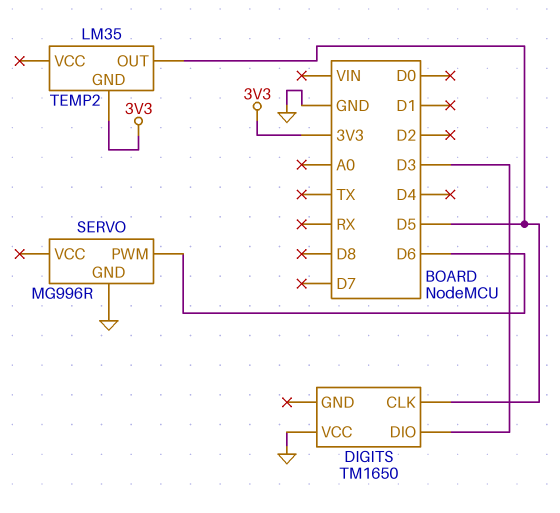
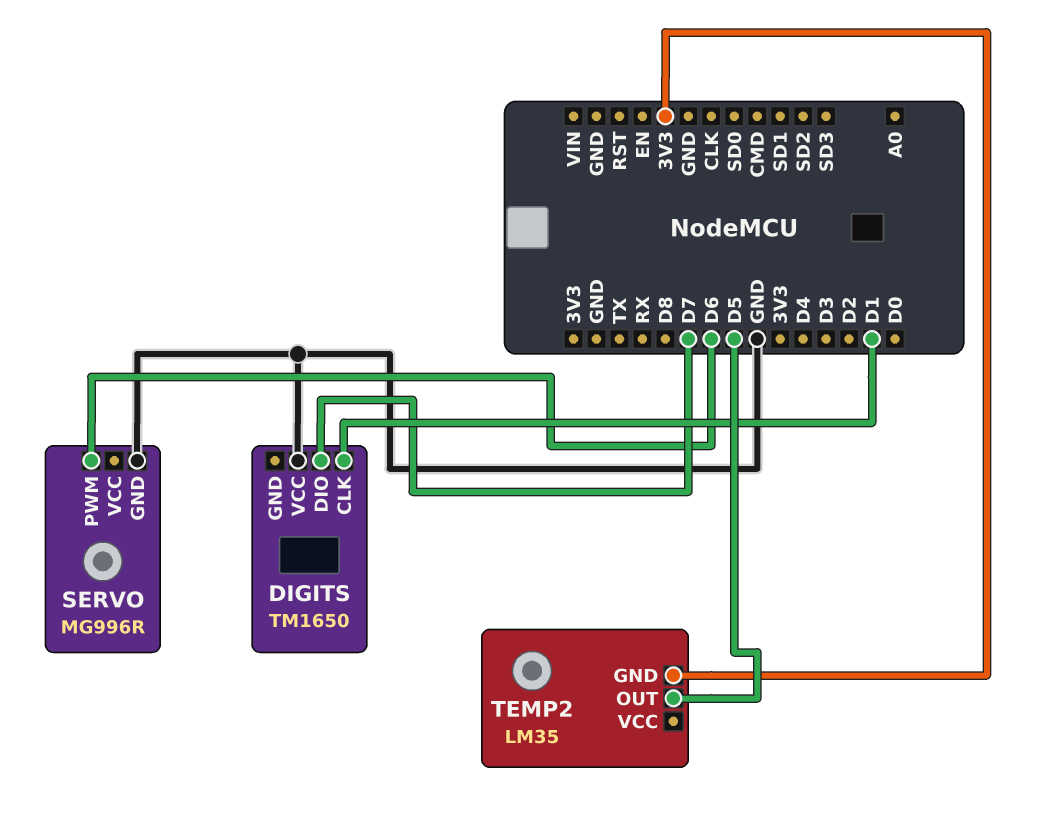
DIGITS pin CLK: D5 -> D1
DIGITS pin DIO: D3 -> D7

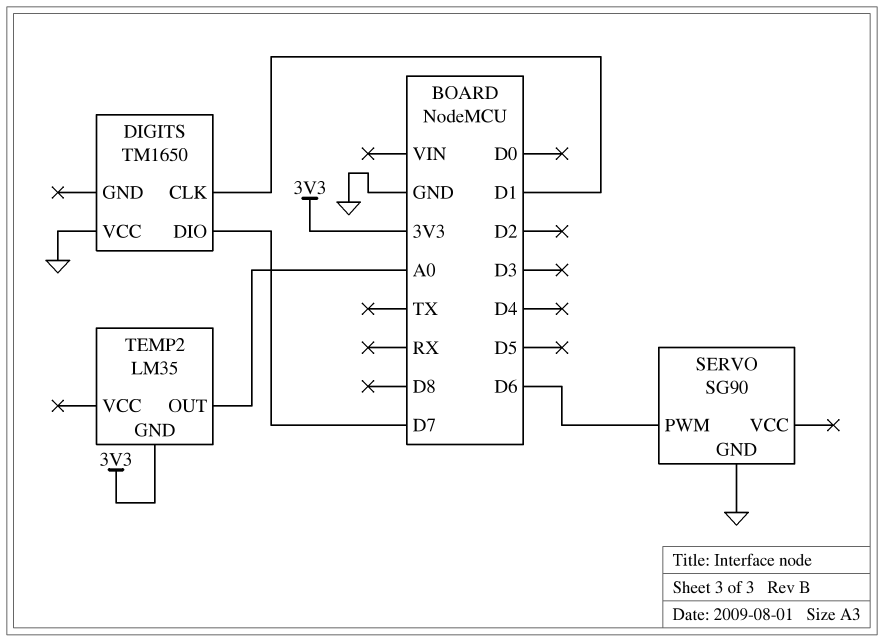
SERVO: MG996R -> SG90
TEMP2 pin OUT: D5 -> A0

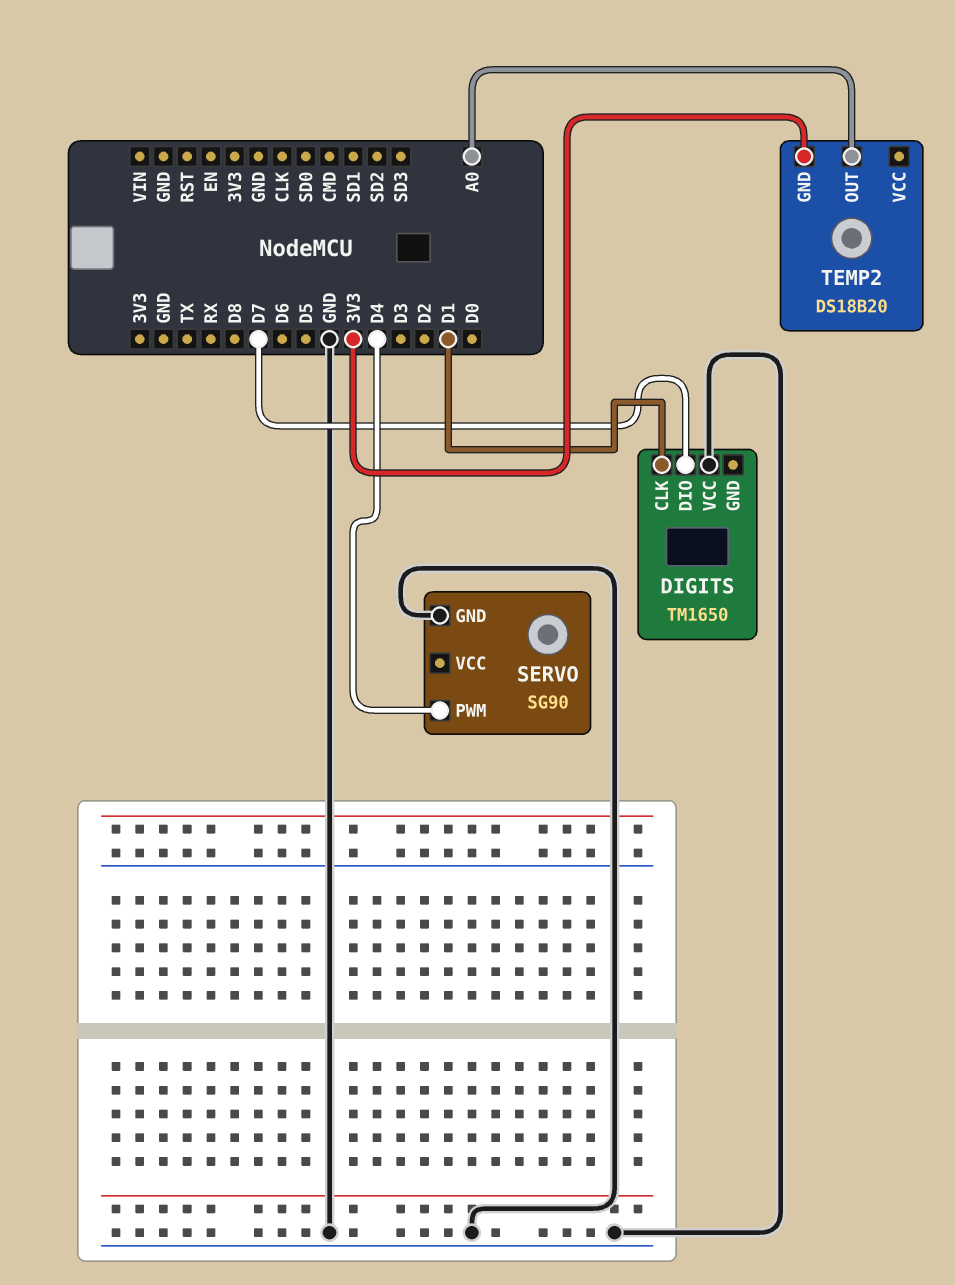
SERVO pin PWM: D6 -> D4
TEMP2: LM35 -> DS18B20

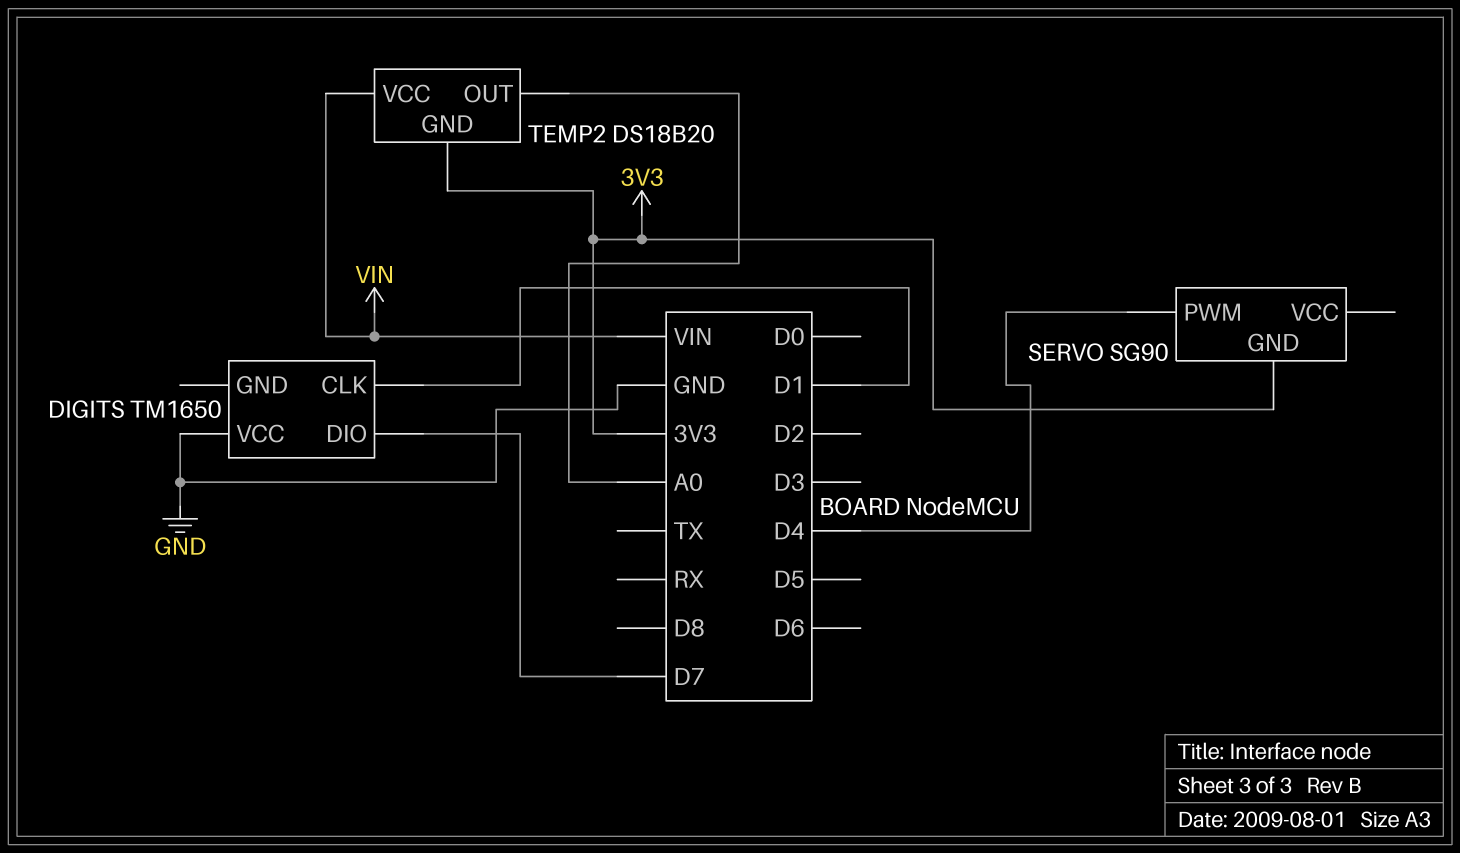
SERVO pin GND: GND -> 3V3
TEMP2 pin VCC: none -> VIN

